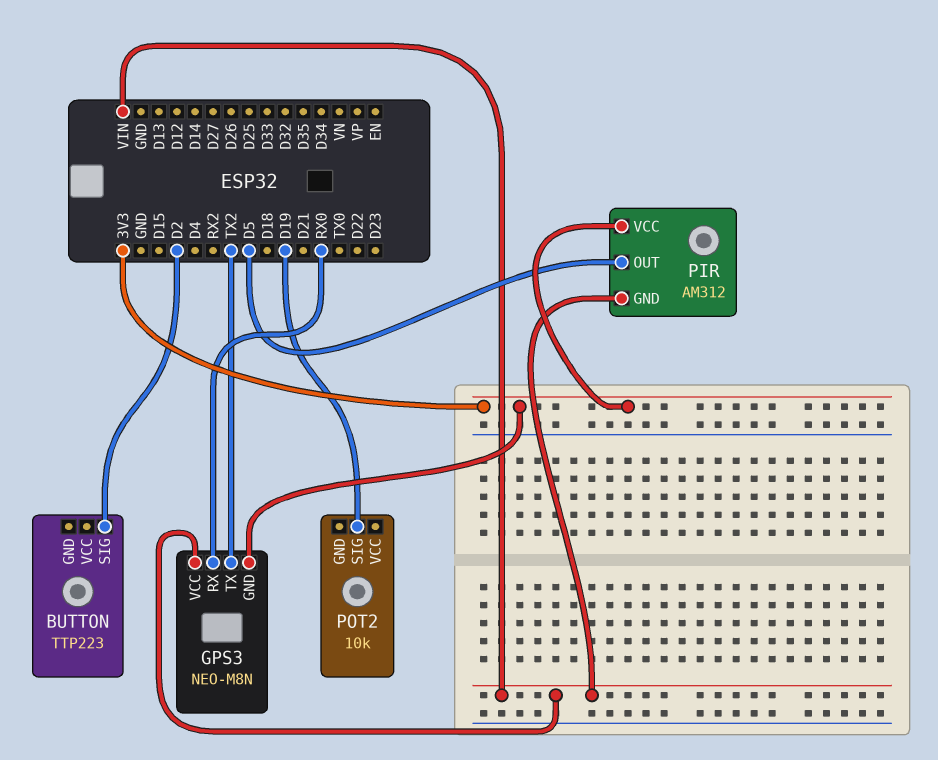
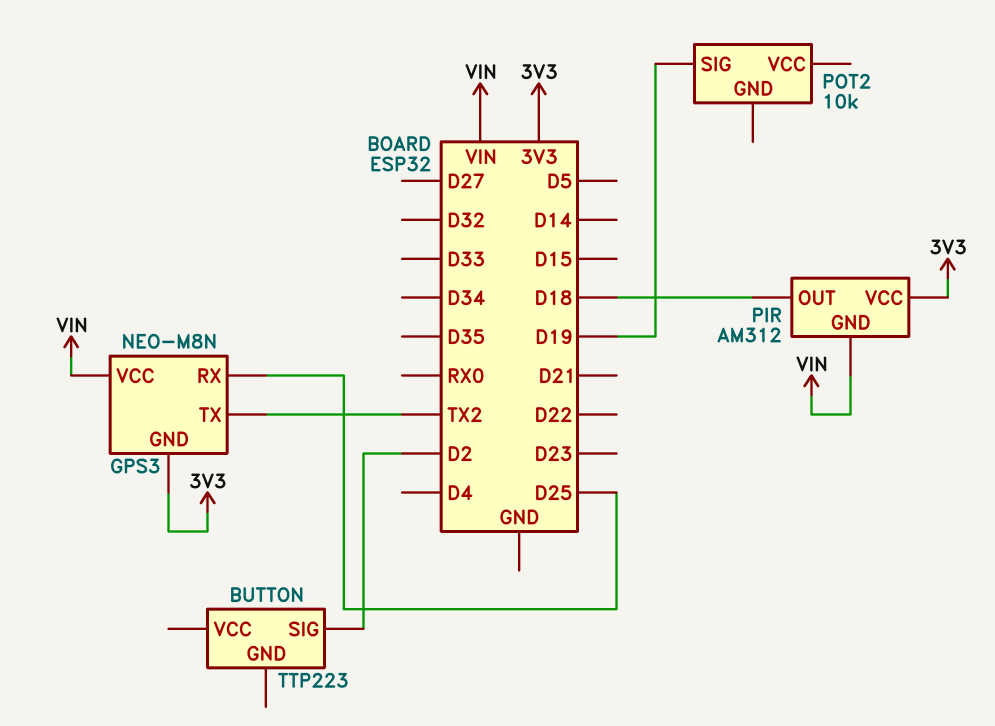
GPS3 pin RX: RX0 -> D25
PIR pin OUT: D5 -> D18

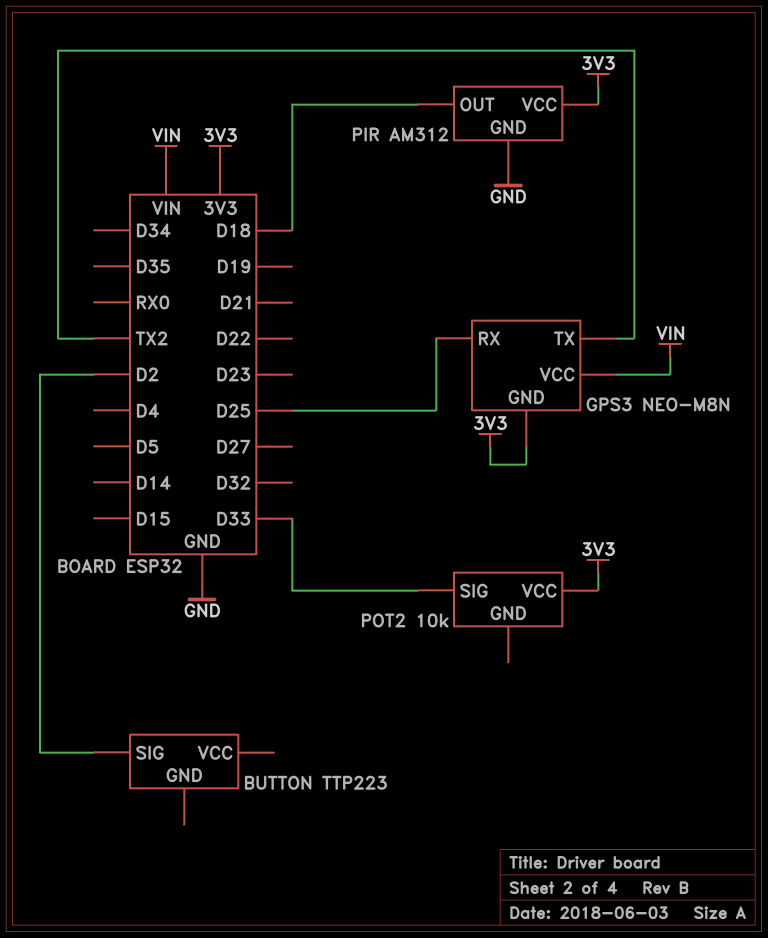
PIR pin GND: VIN -> GND
POT2 pin SIG: D19 -> D33
POT2 pin VCC: none -> 3V3

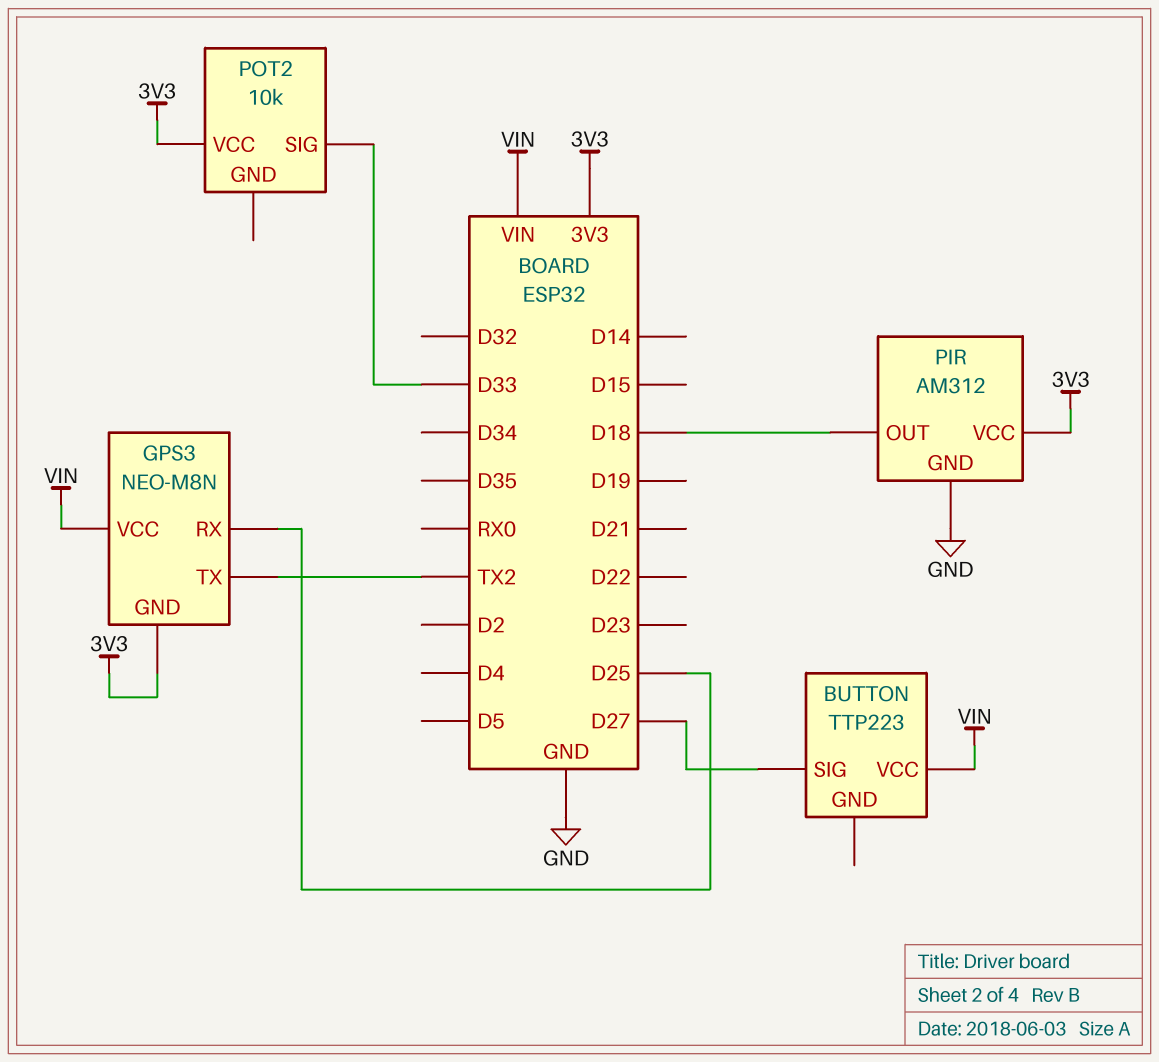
BUTTON pin SIG: D2 -> D27
BUTTON pin VCC: none -> VIN

